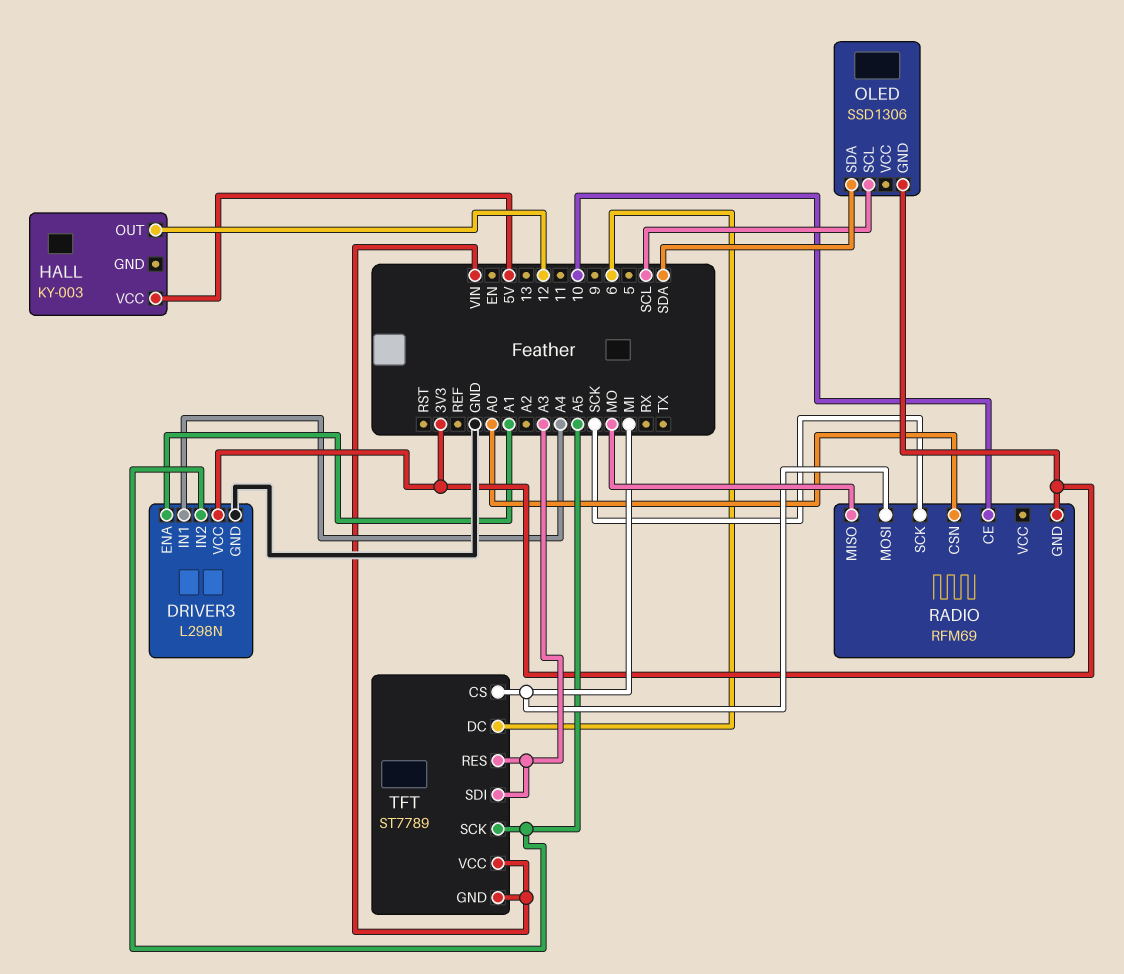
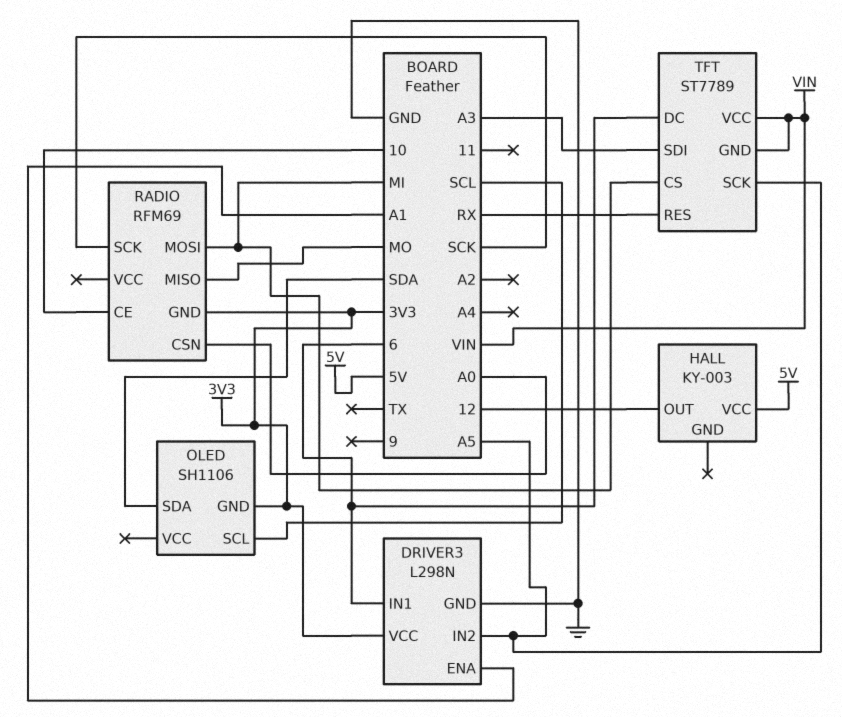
DRIVER3 pin IN1: A4 -> 6
OLED: SSD1306 -> SH1106
TFT pin RES: A3 -> RX

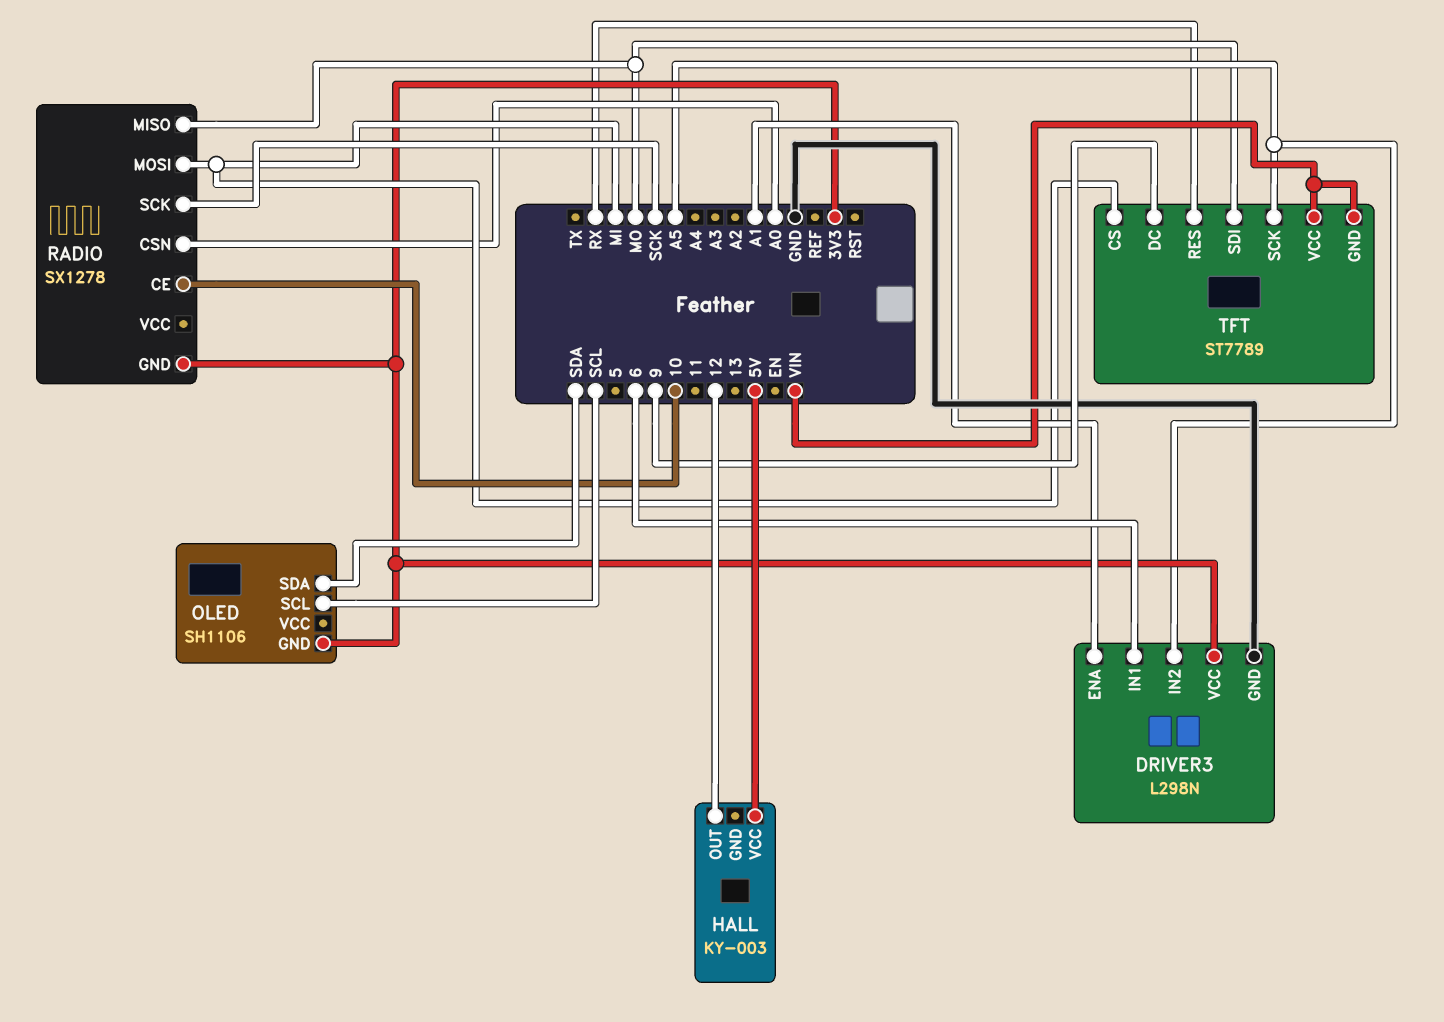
RADIO: RFM69 -> SX1278
TFT pin DC: 6 -> 9
TFT pin SDI: A3 -> MO

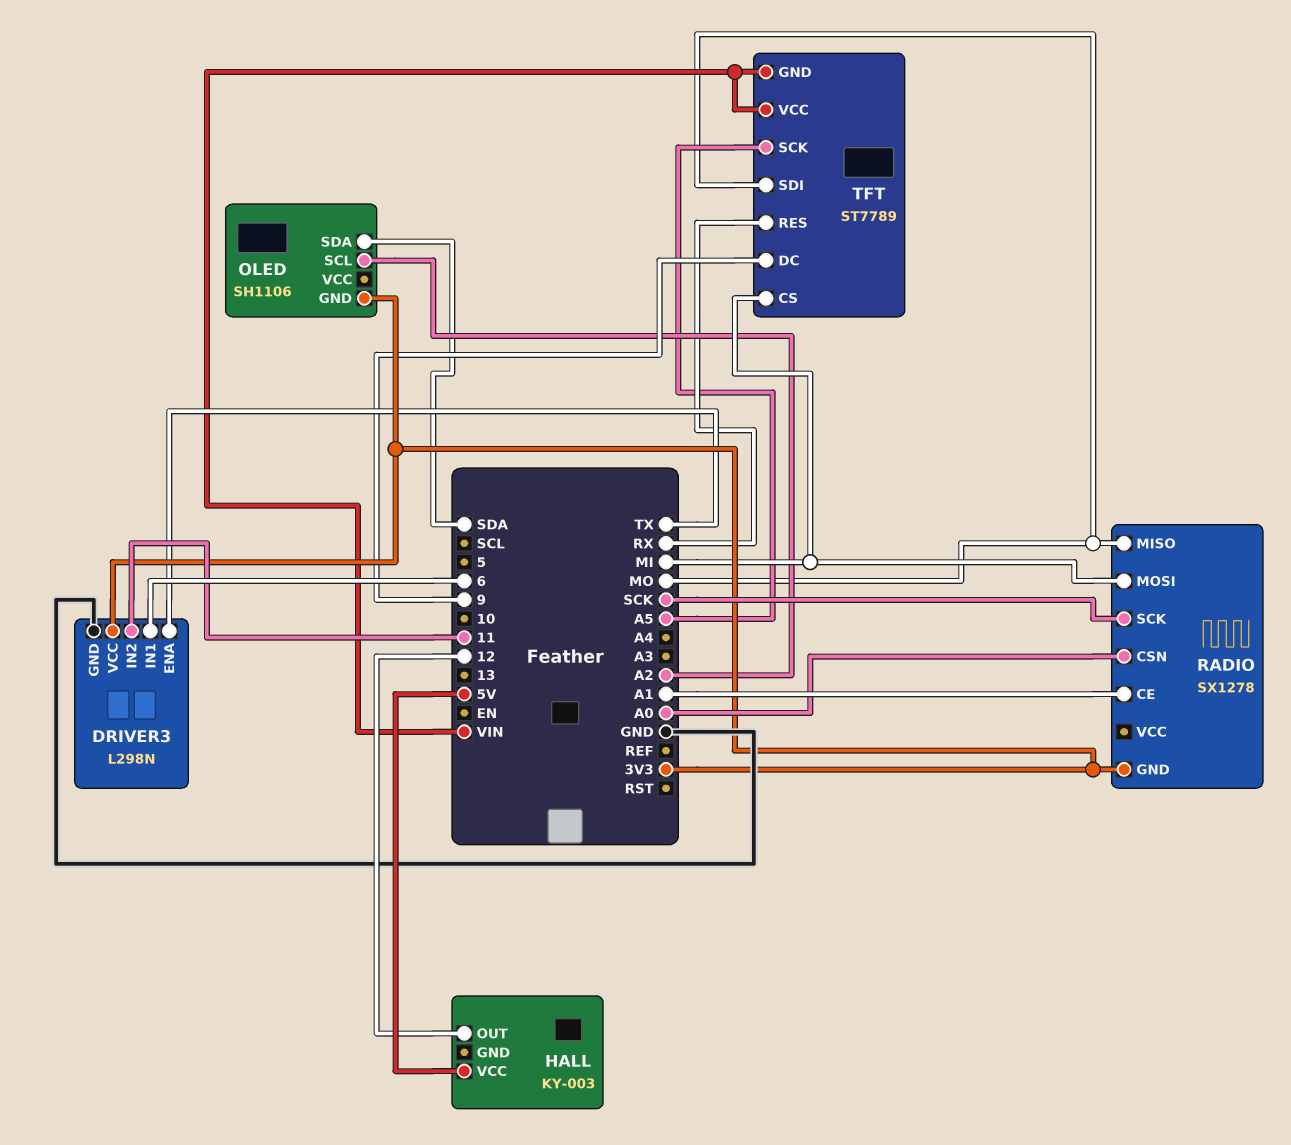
DRIVER3 pin ENA: A1 -> TX
DRIVER3 pin IN2: A5 -> 11
OLED pin SCL: SCL -> A2
RADIO pin CE: 10 -> A1

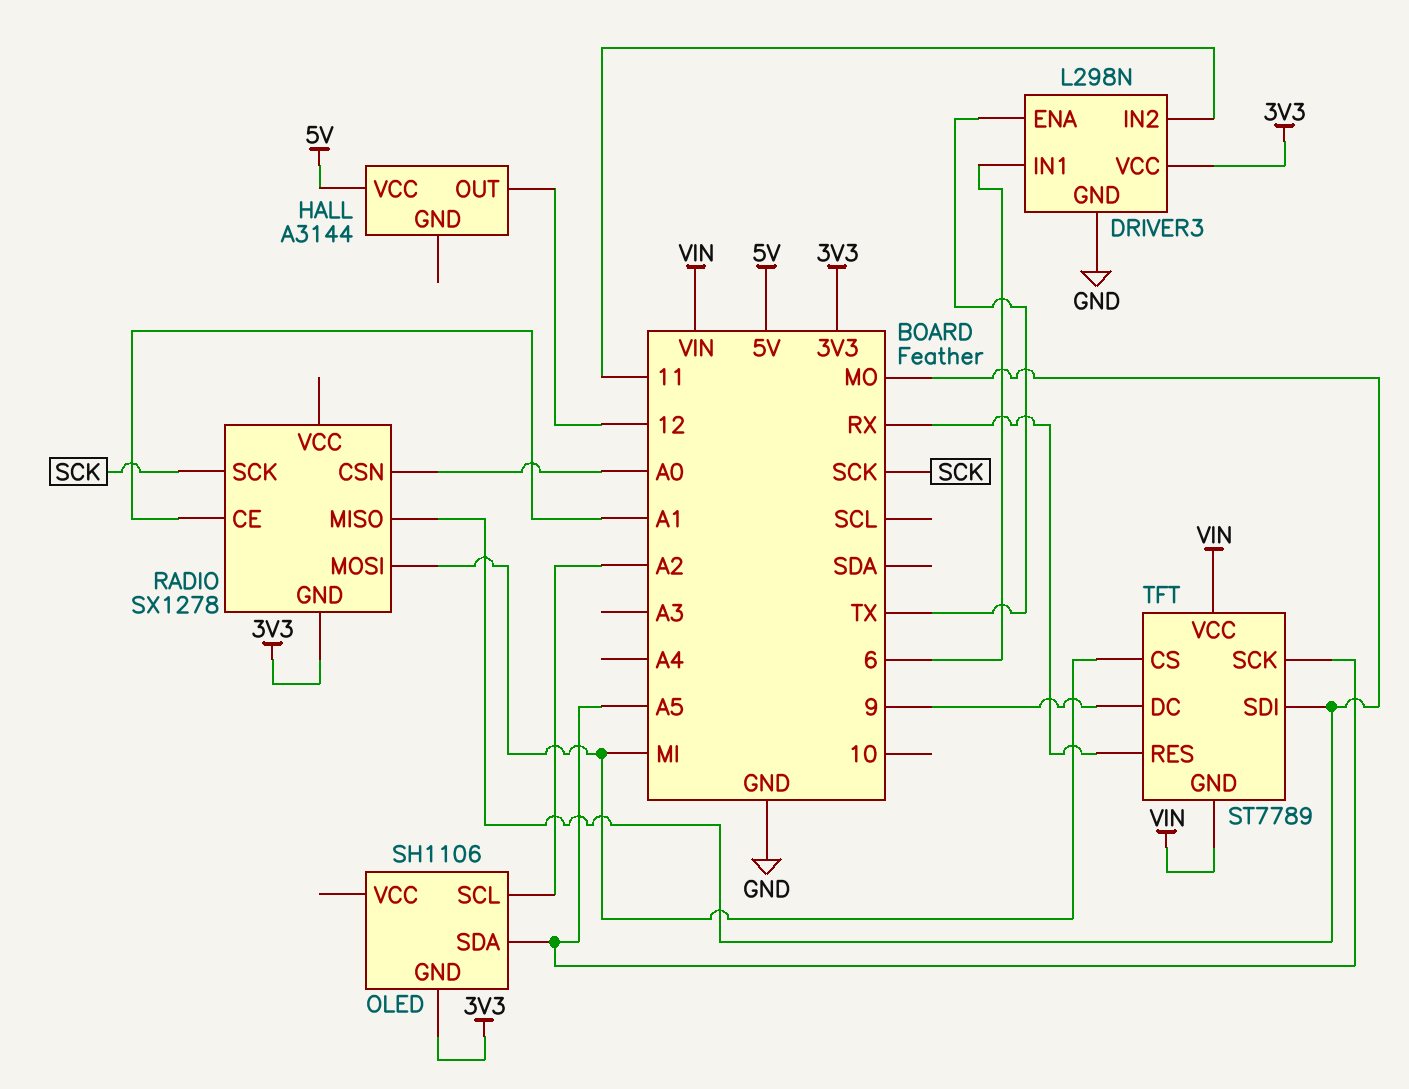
HALL: KY-003 -> A3144
OLED pin SDA: SDA -> A5

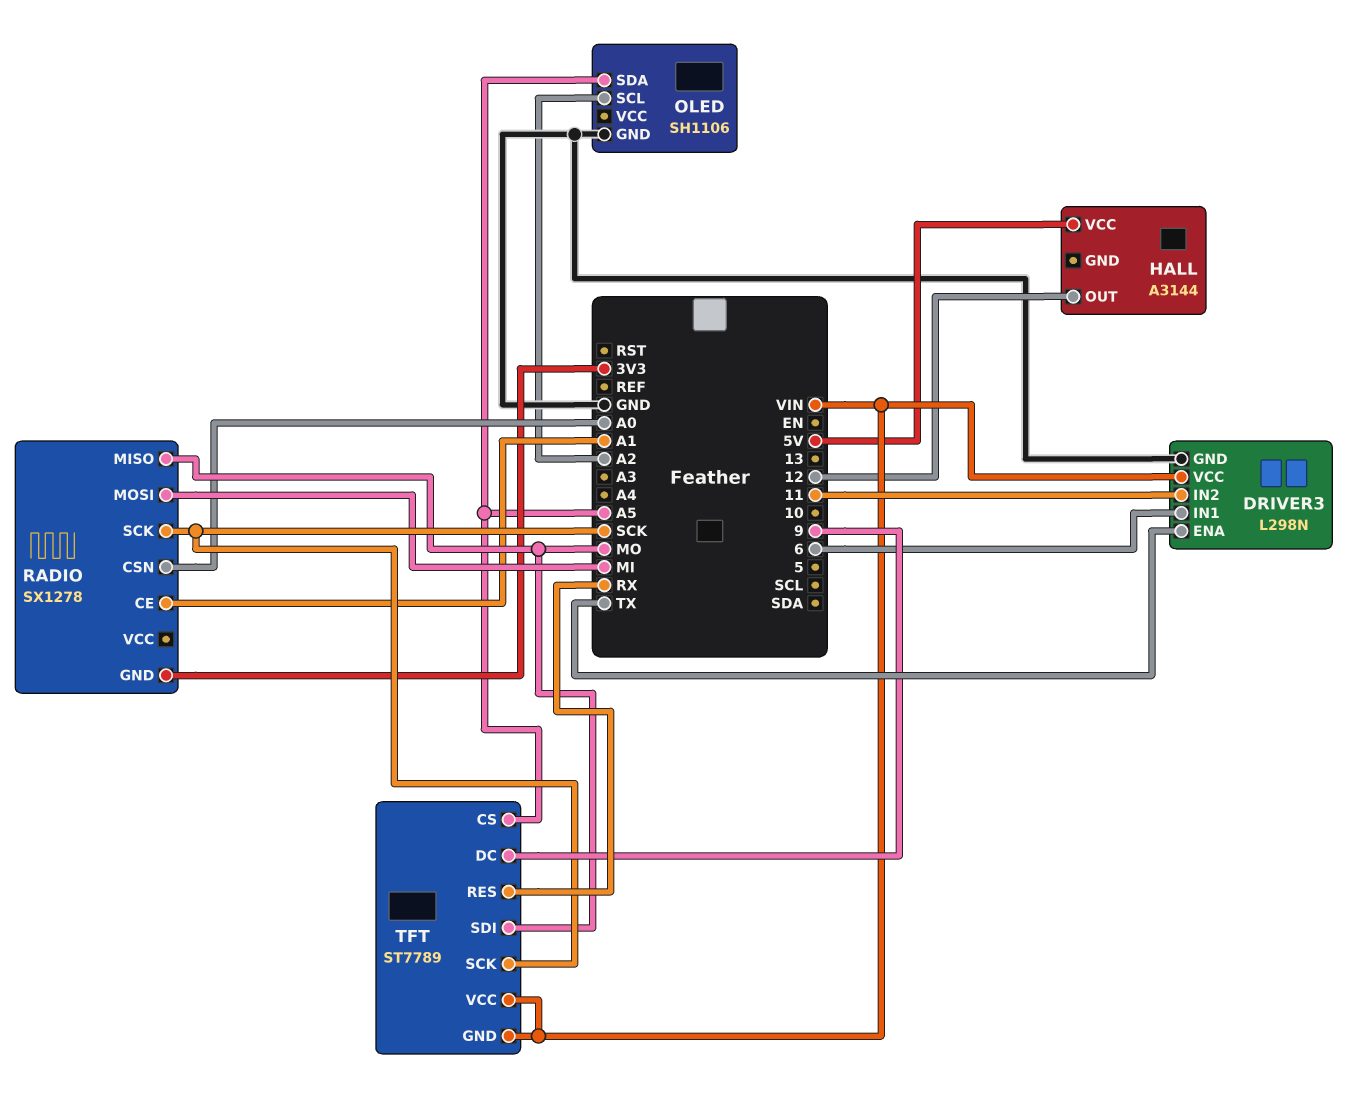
DRIVER3 pin VCC: 3V3 -> VIN
OLED pin GND: 3V3 -> GND
TFT pin CS: MI -> A5
TFT pin SCK: A5 -> SCK

